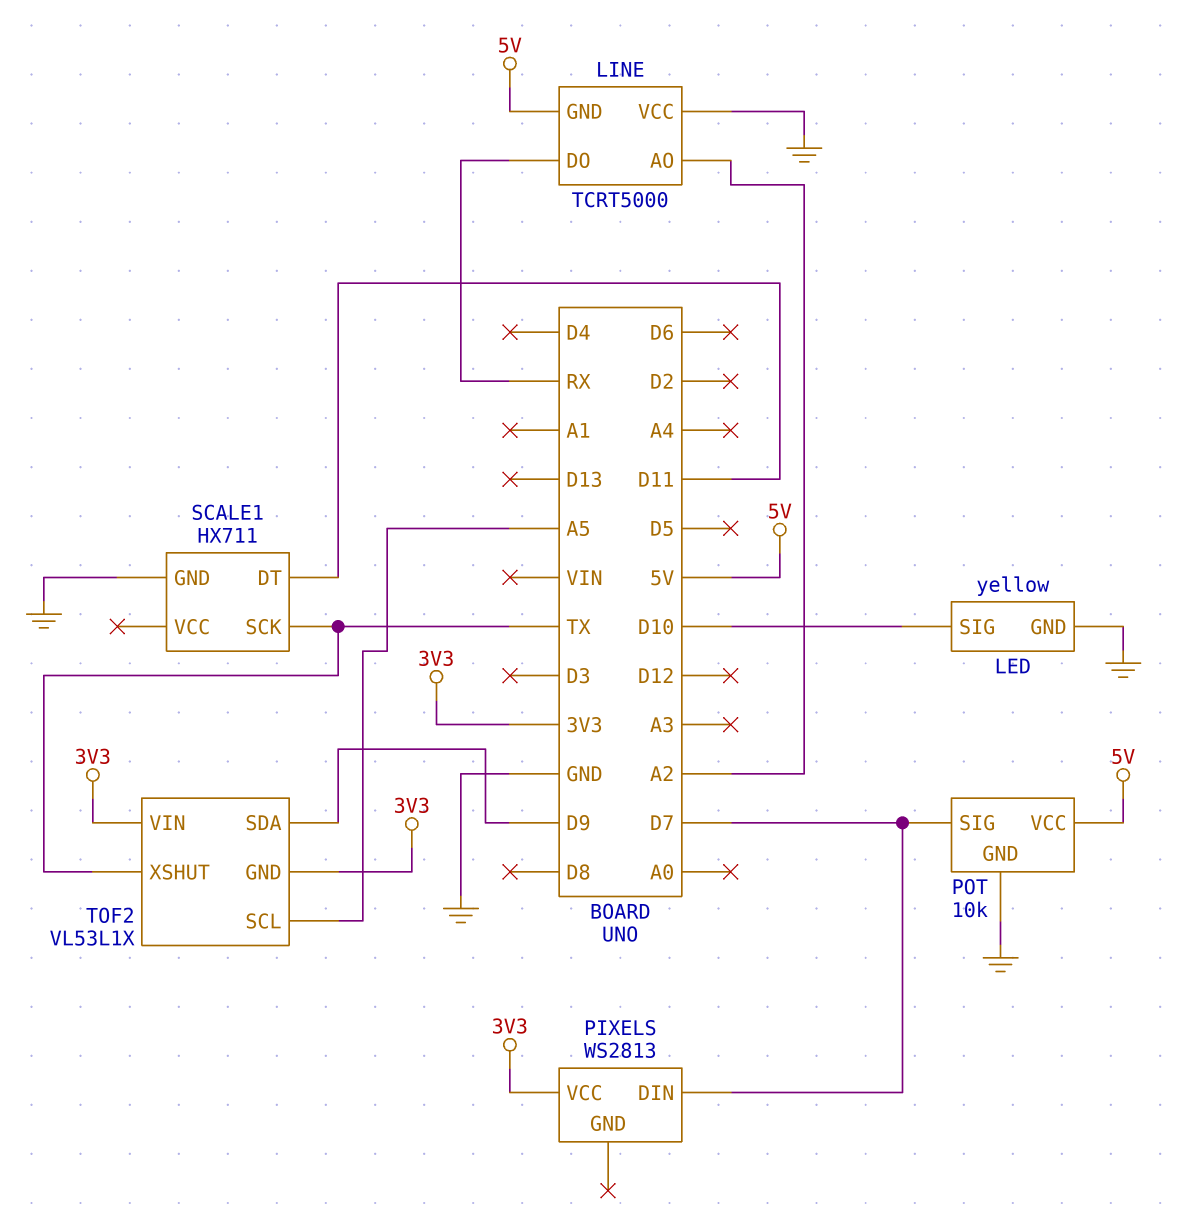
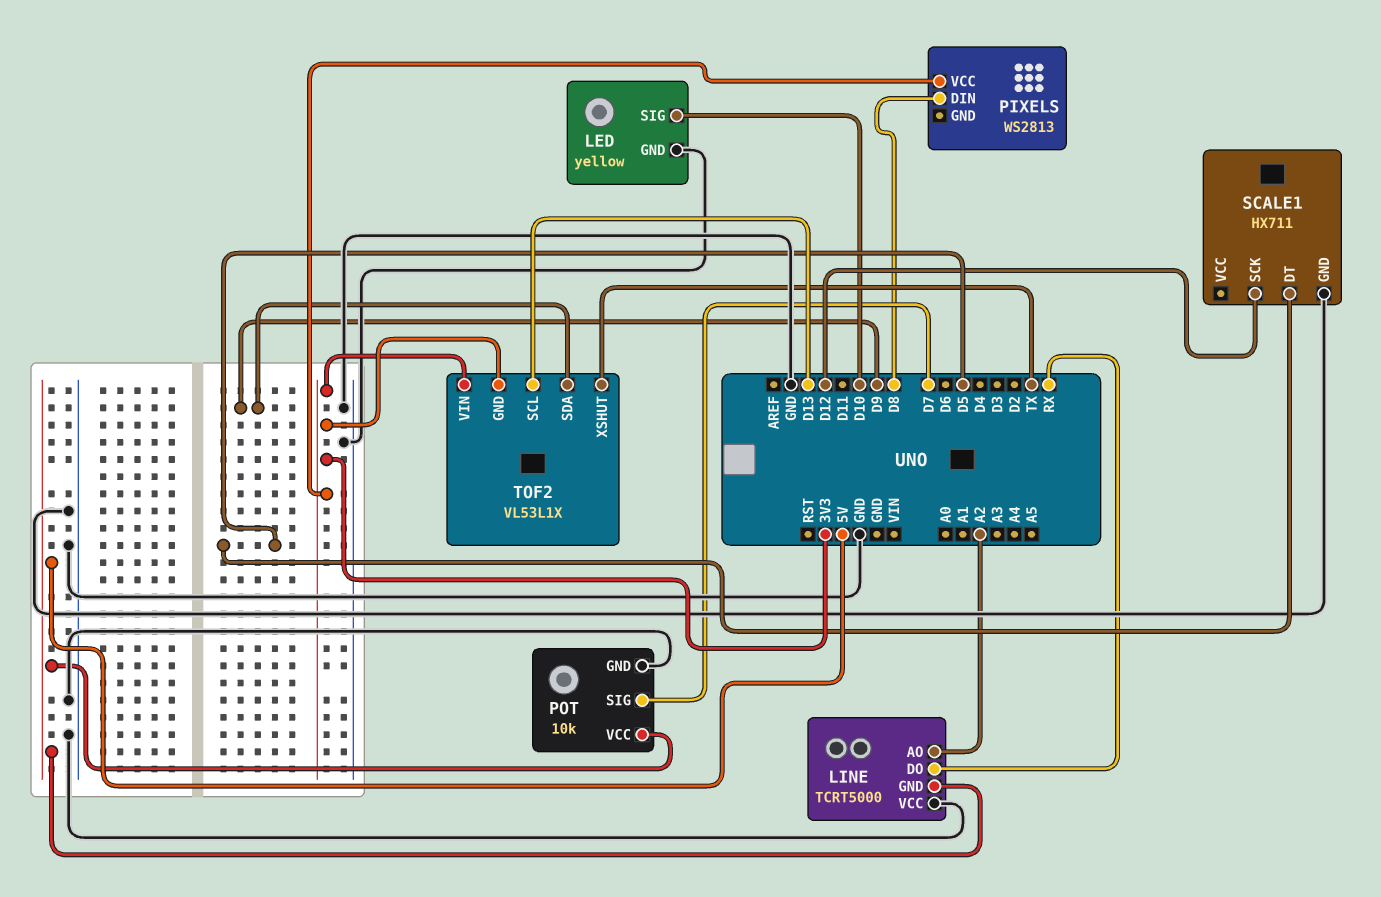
PIXELS pin DIN: D7 -> D8
SCALE1 pin DT: D11 -> D5
SCALE1 pin SCK: TX -> D12
TOF2 pin SCL: A5 -> D13

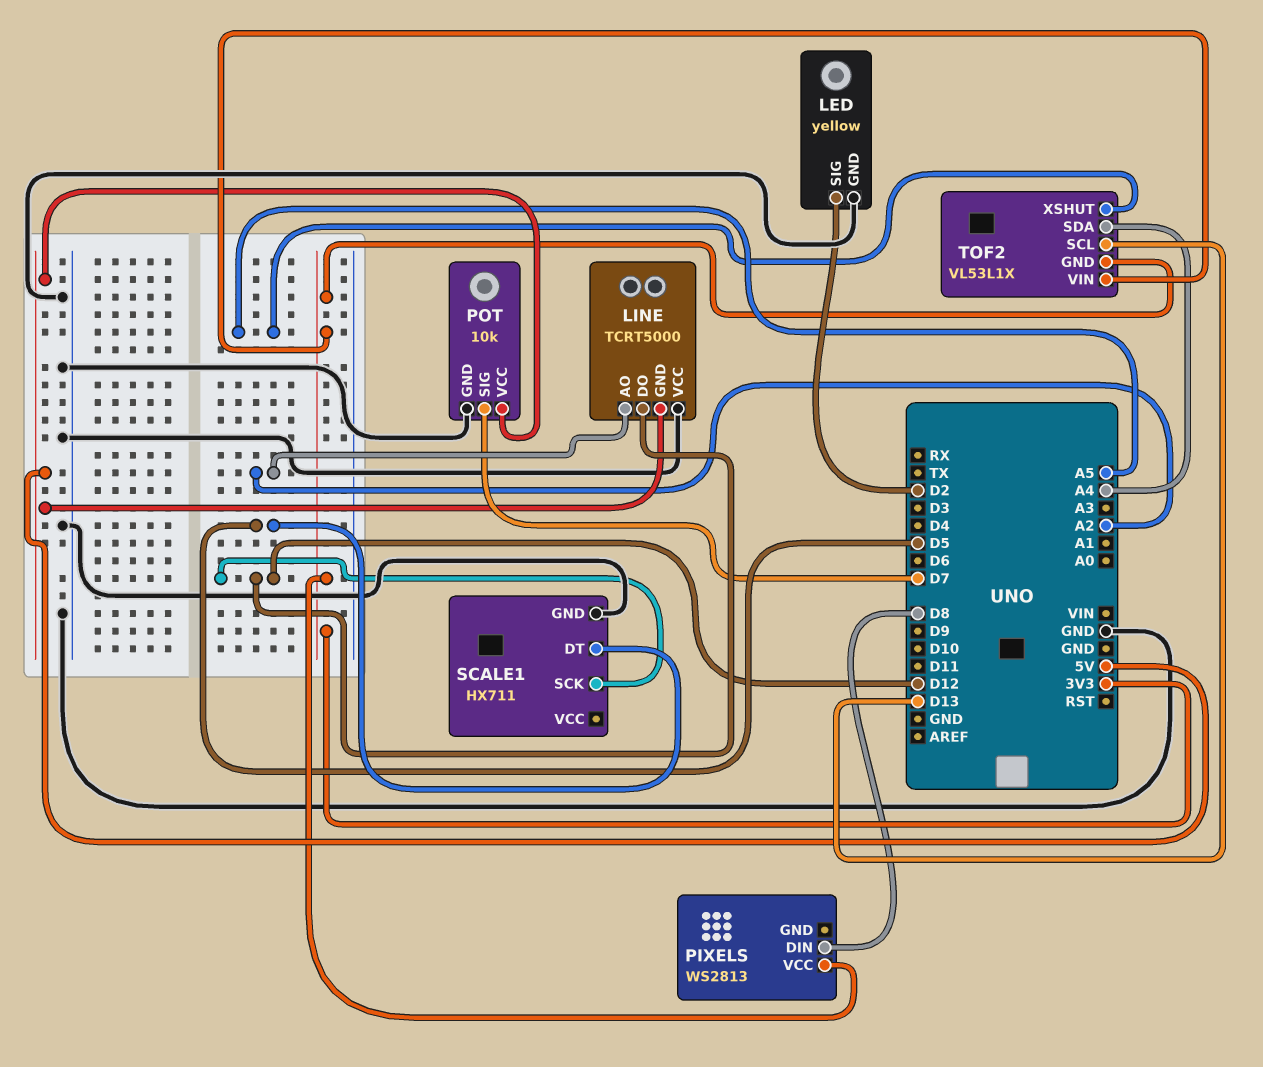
LED pin SIG: D10 -> D2
LINE pin DO: RX -> D12
TOF2 pin SDA: D9 -> A4
TOF2 pin XSHUT: TX -> A5

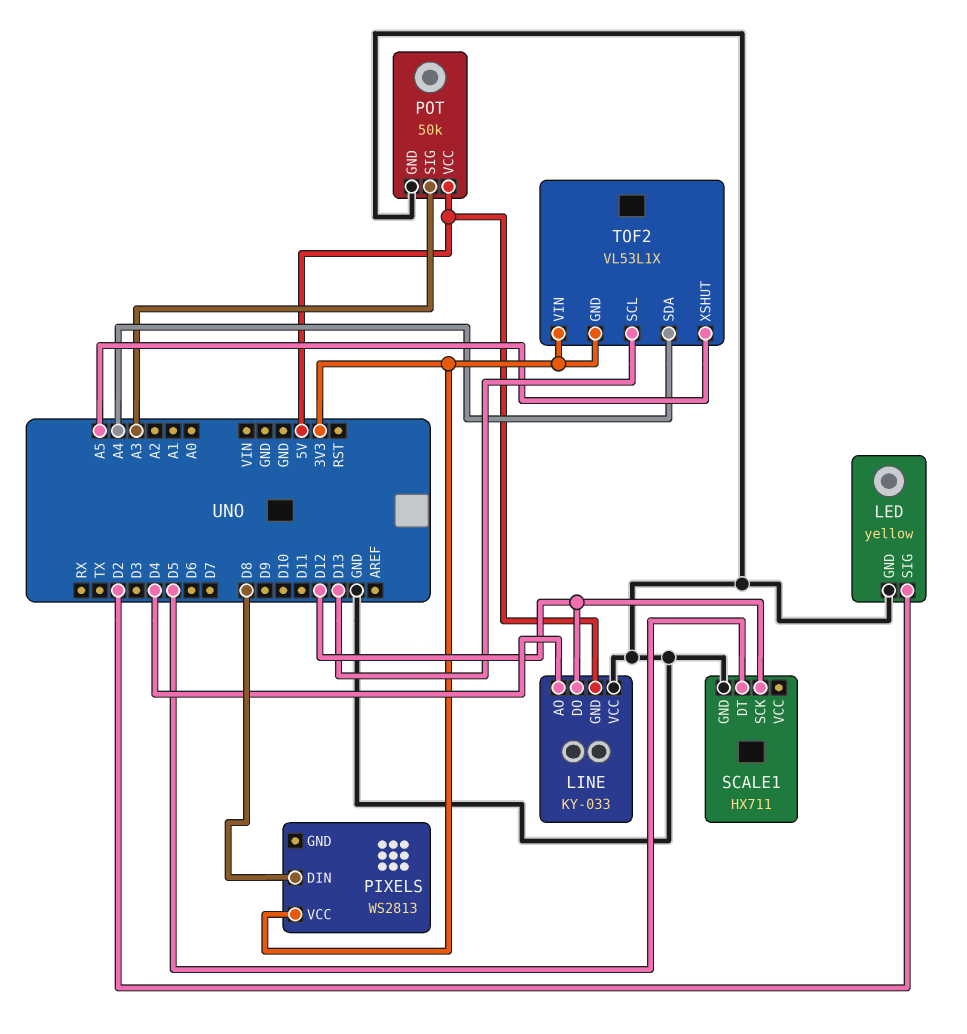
LINE: TCRT5000 -> KY-033
LINE pin AO: A2 -> D4
POT: 10k -> 50k
POT pin SIG: D7 -> A3

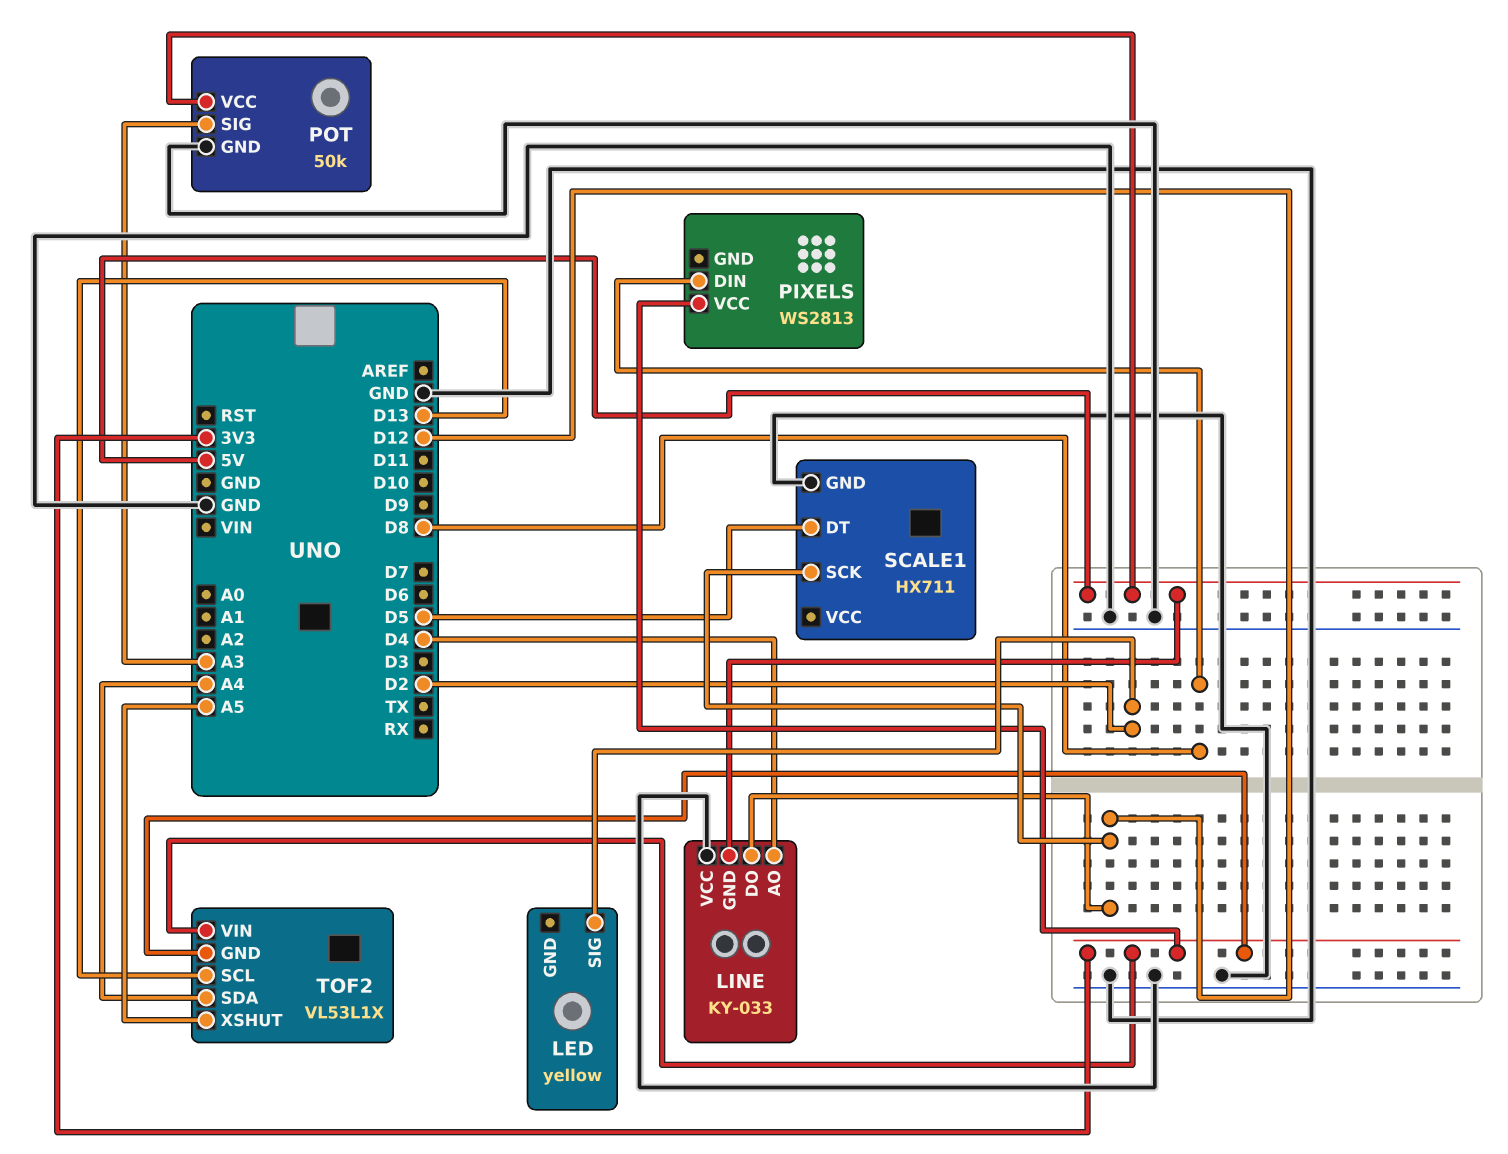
LED pin GND: GND -> none

